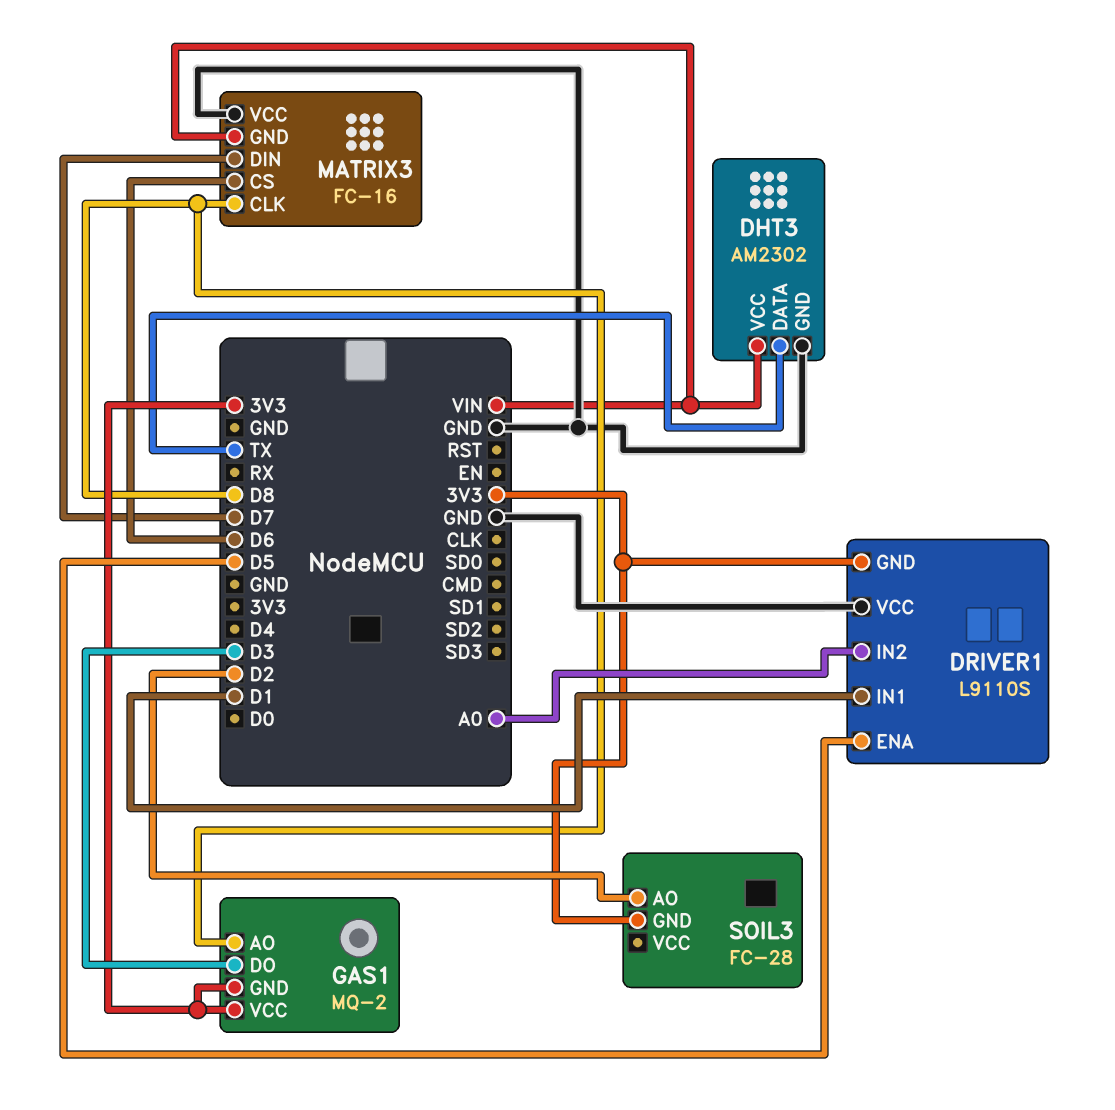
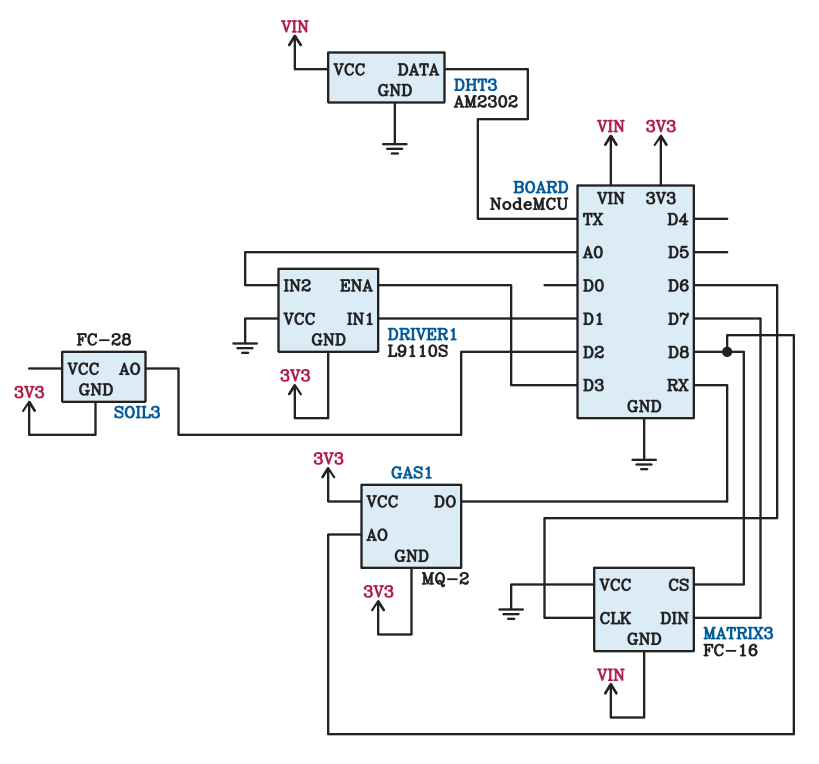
DRIVER1 pin ENA: D5 -> D3
GAS1 pin DO: D3 -> RX
MATRIX3 pin CLK: D8 -> D6
MATRIX3 pin CS: D6 -> D8

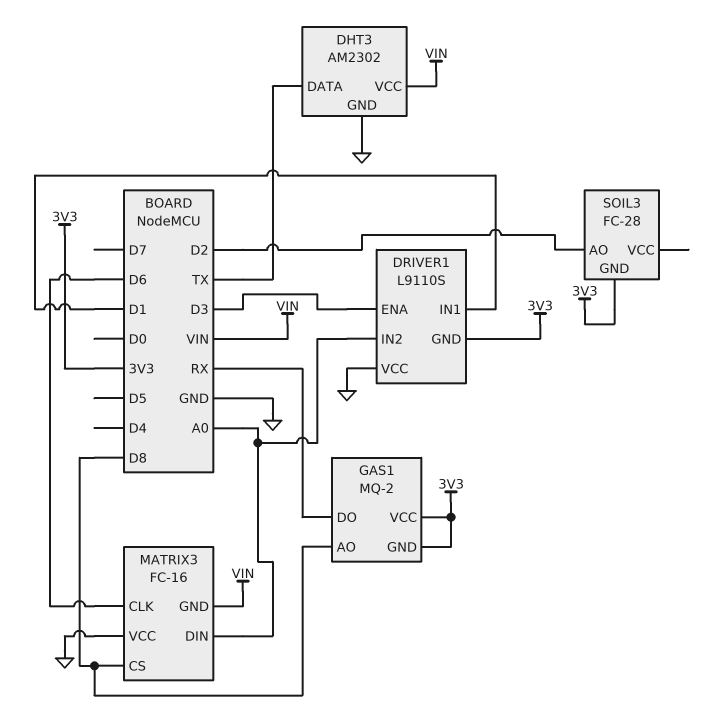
MATRIX3 pin DIN: D7 -> A0

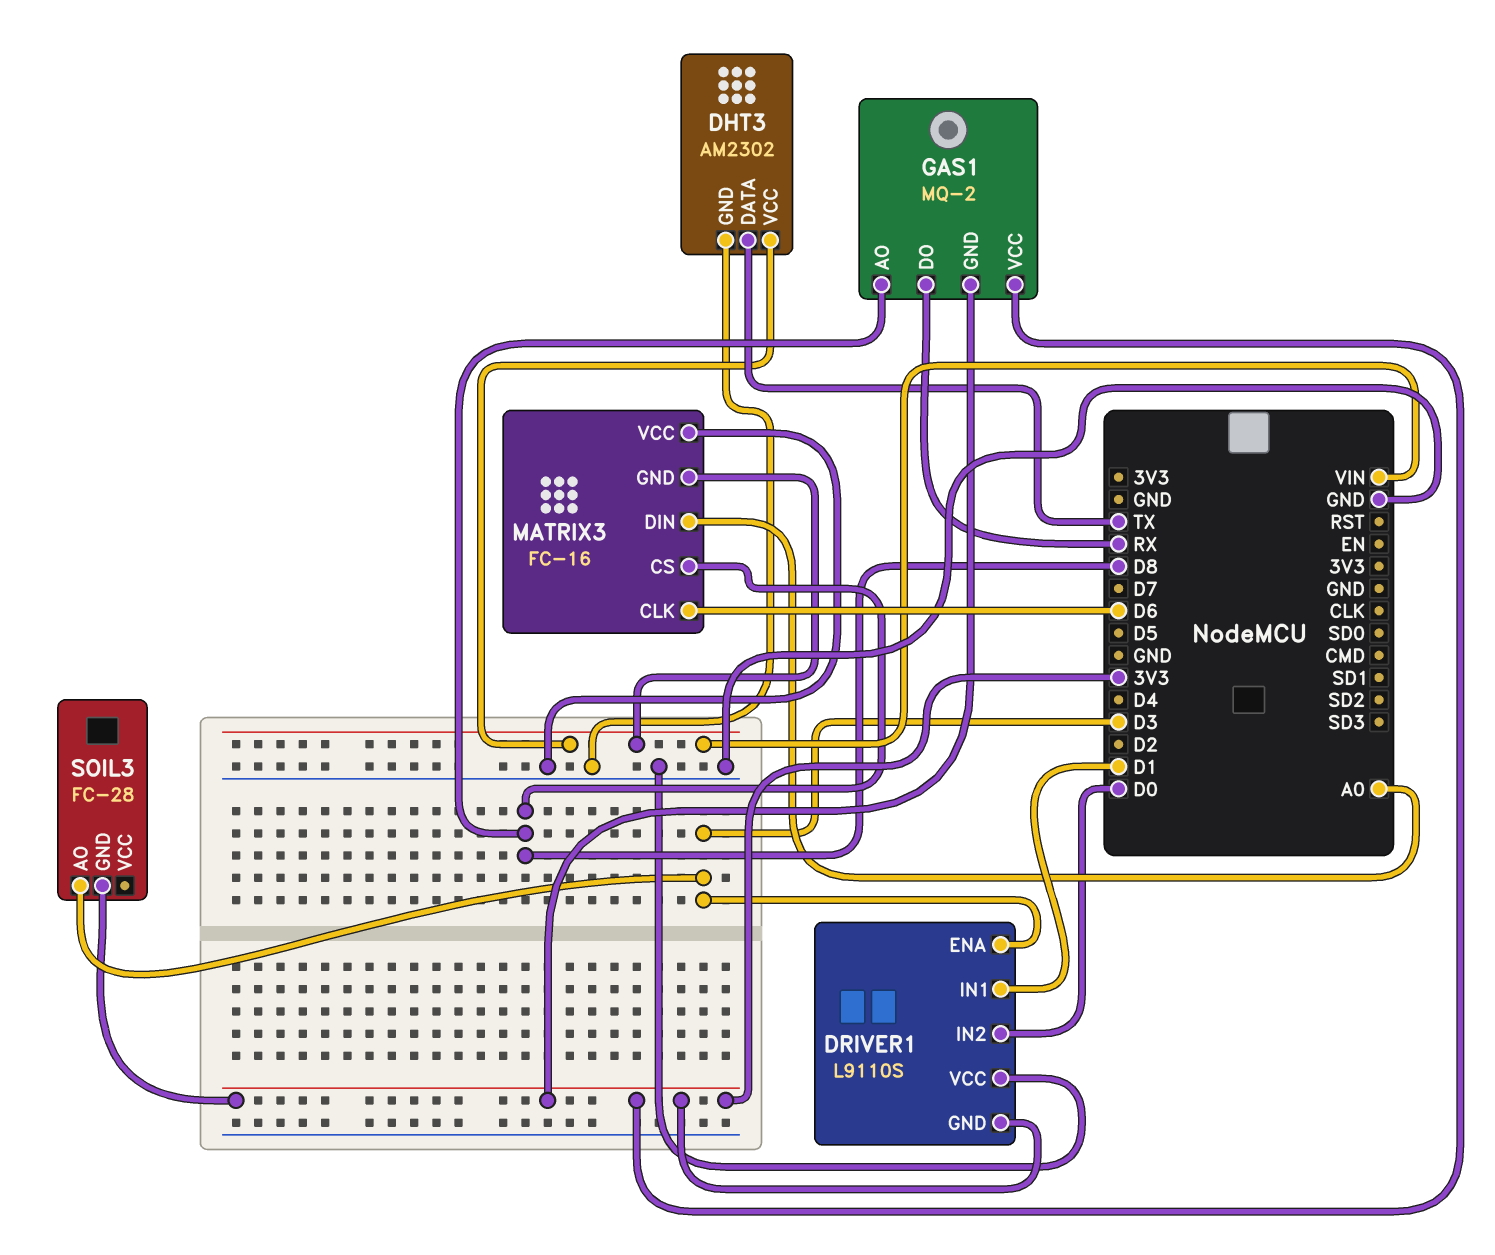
DRIVER1 pin IN2: A0 -> D0
SOIL3 pin AO: D2 -> D3

